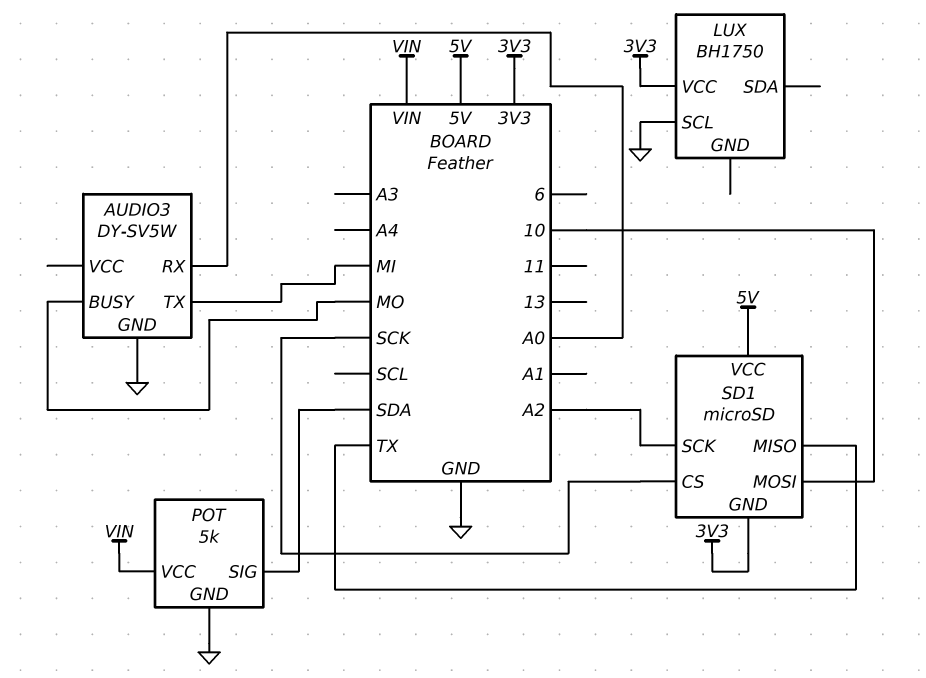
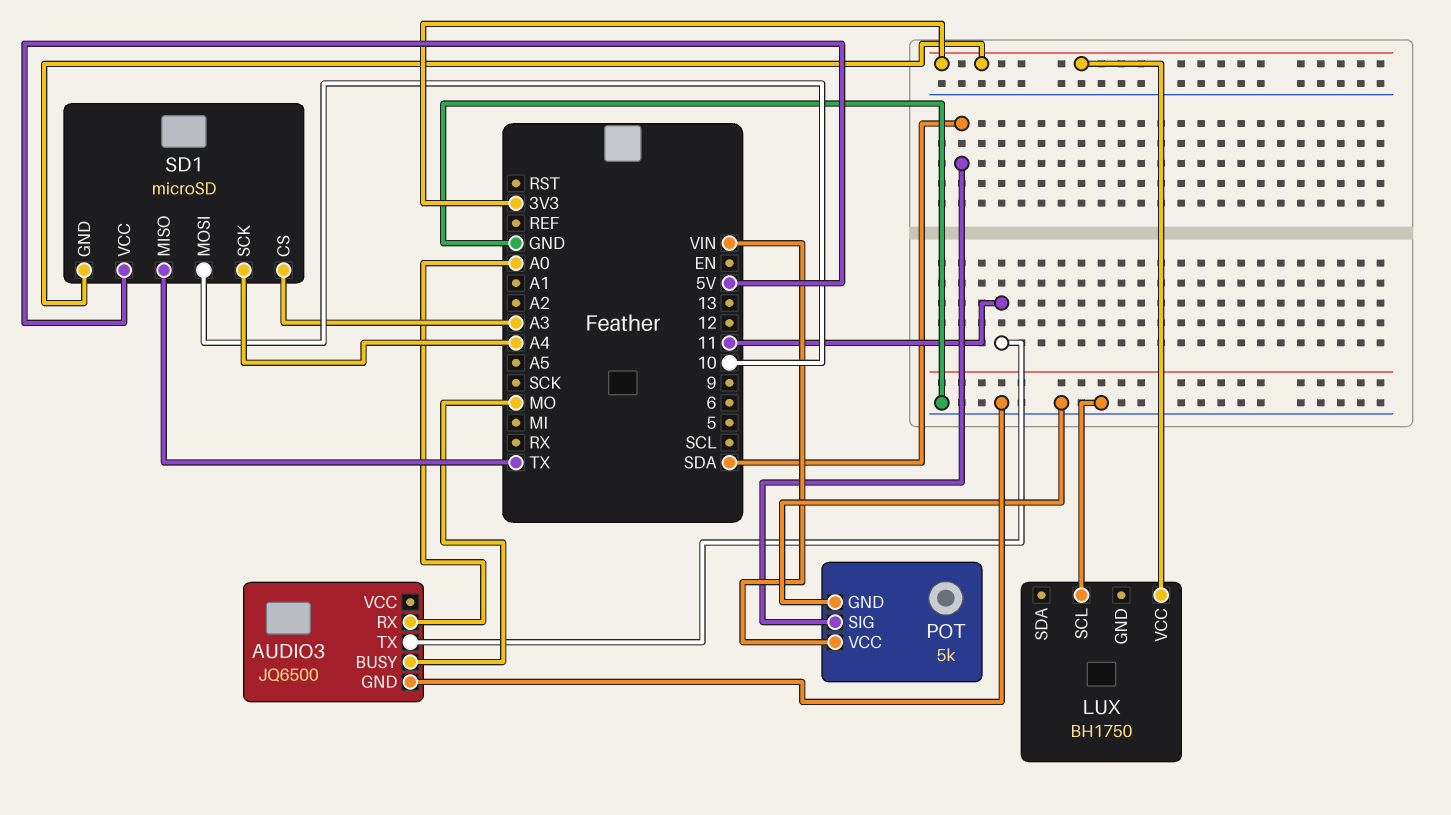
AUDIO3: DY-SV5W -> JQ6500
AUDIO3 pin TX: MI -> 11
SD1 pin CS: SCK -> A3
SD1 pin SCK: A2 -> A4

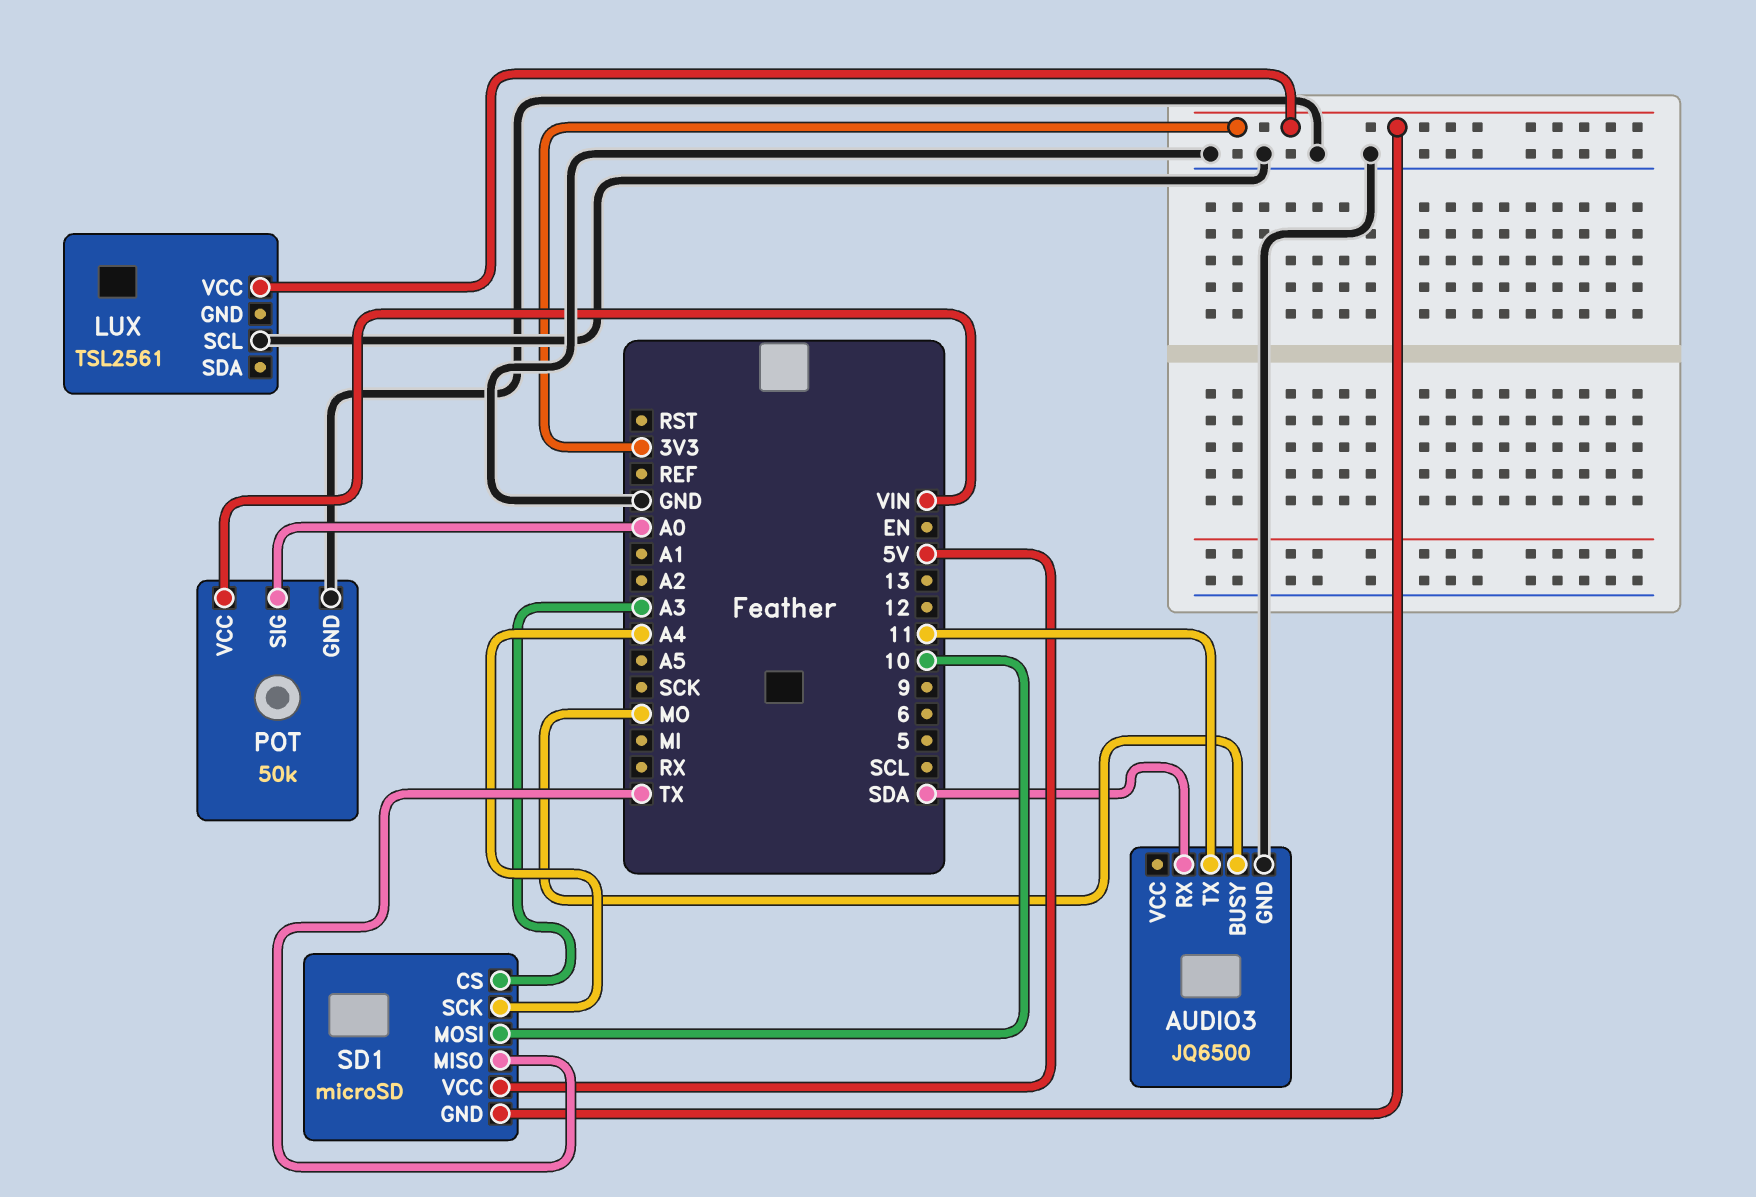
AUDIO3 pin RX: A0 -> SDA
LUX: BH1750 -> TSL2561
POT: 5k -> 50k
POT pin SIG: SDA -> A0

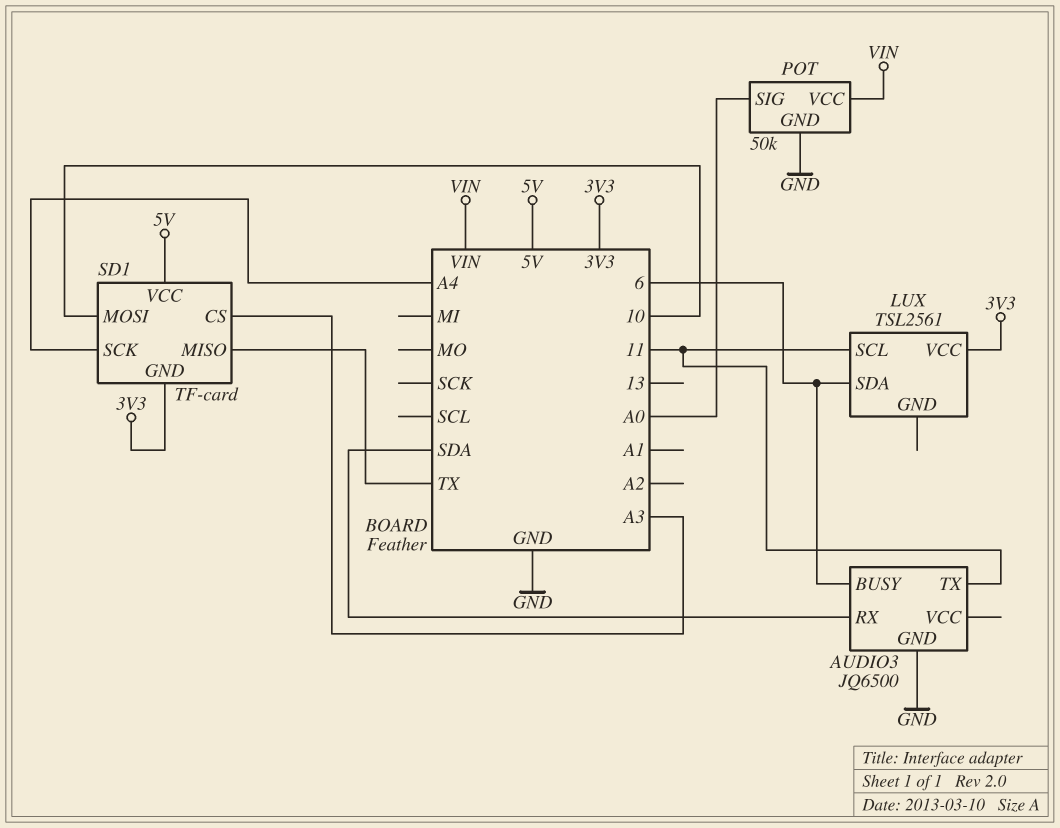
AUDIO3 pin BUSY: MO -> 6
LUX pin SCL: GND -> 11
LUX pin SDA: none -> 6
SD1: microSD -> TF-card

